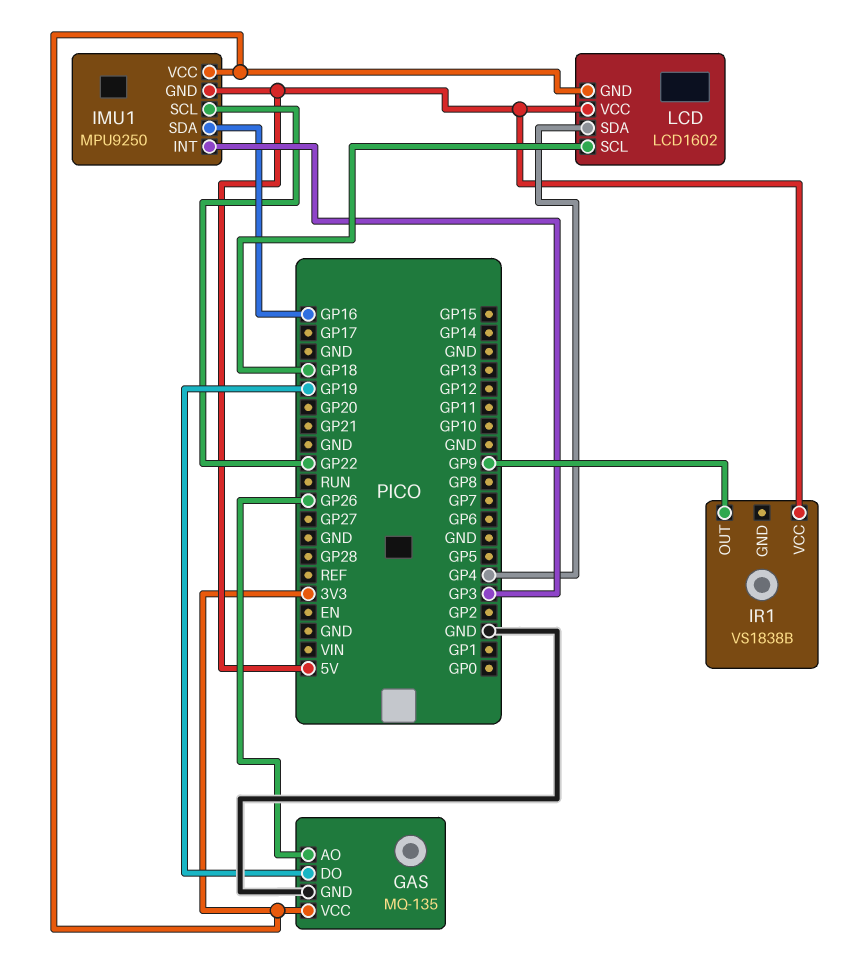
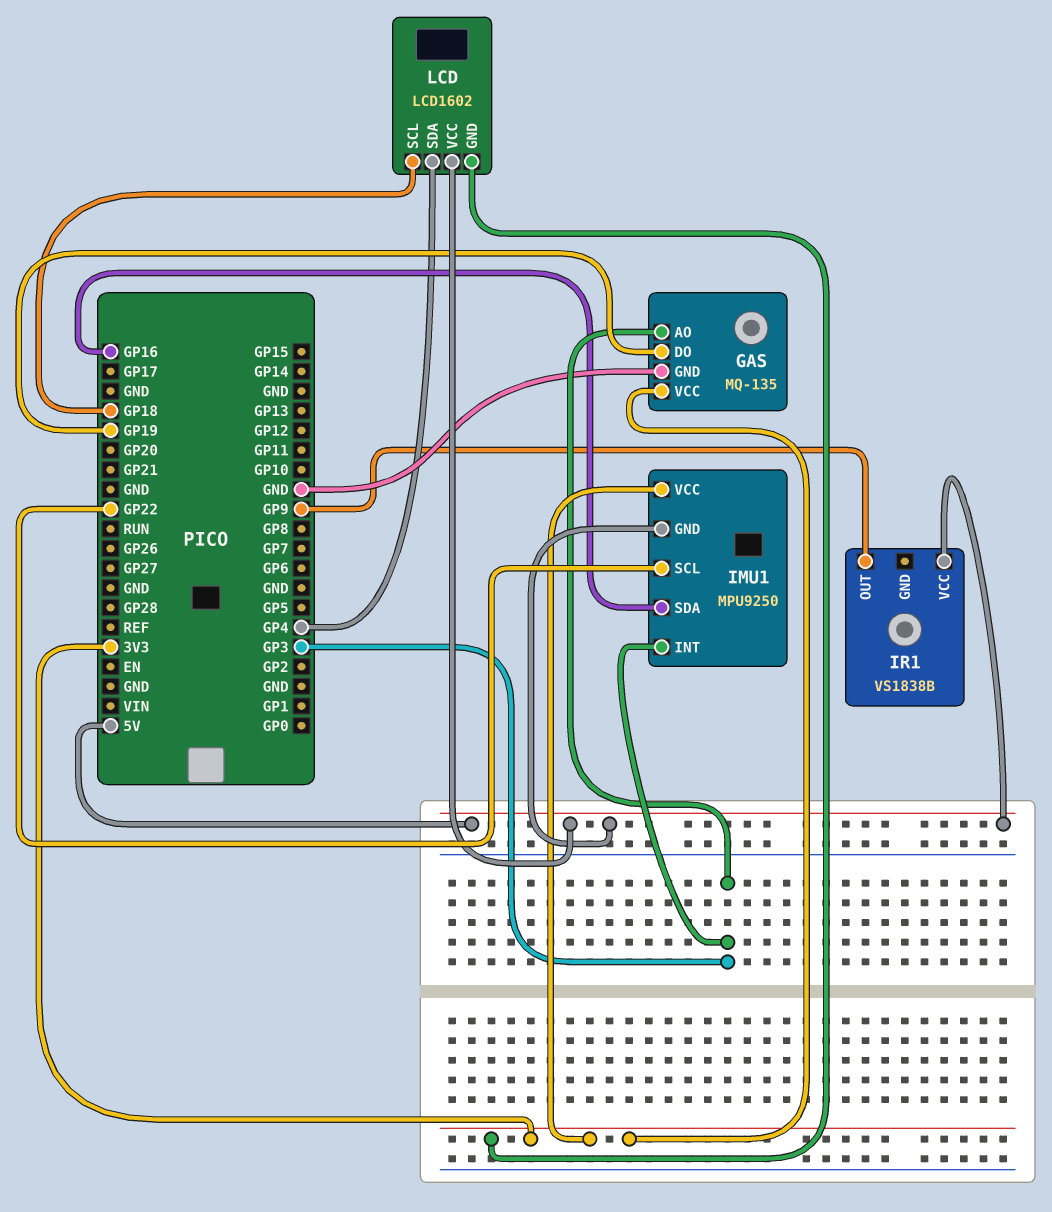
GAS pin AO: GP26 -> GP3

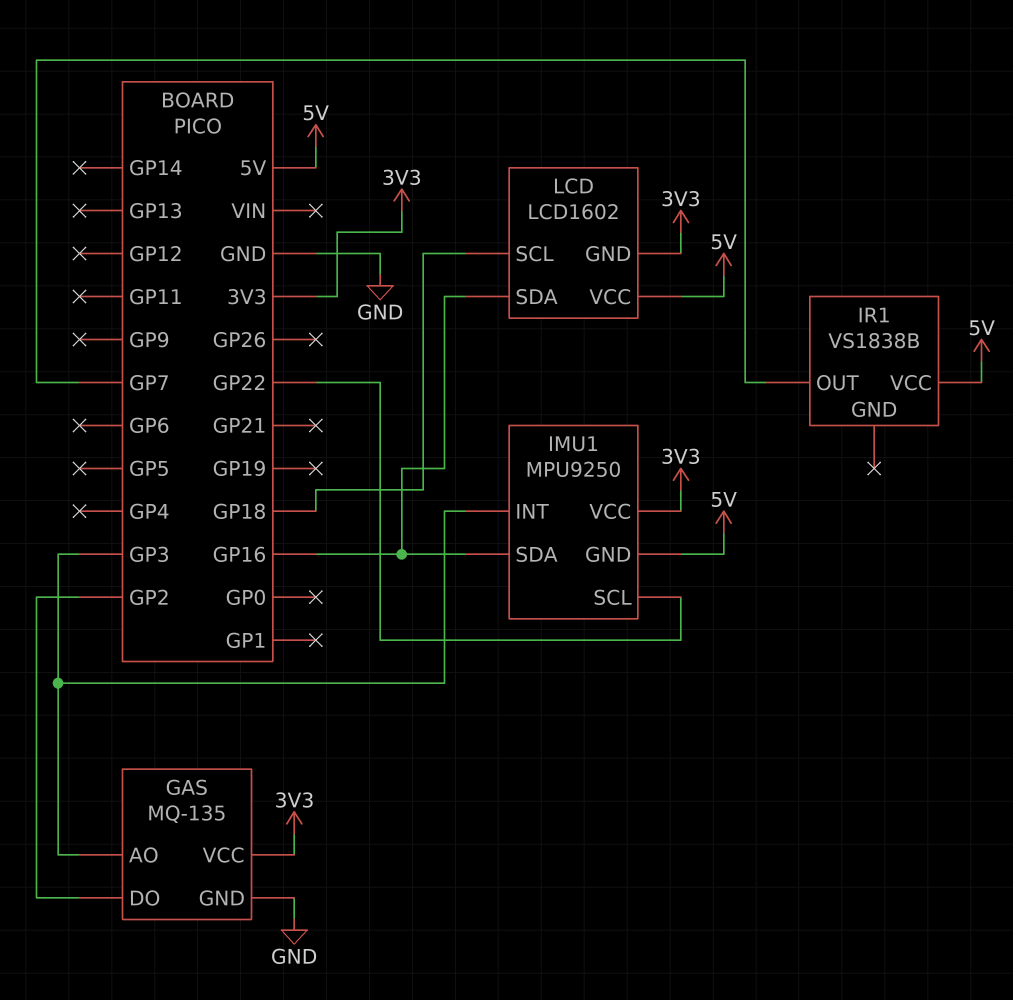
GAS pin DO: GP19 -> GP2
IR1 pin OUT: GP9 -> GP7
LCD pin SDA: GP4 -> GP16

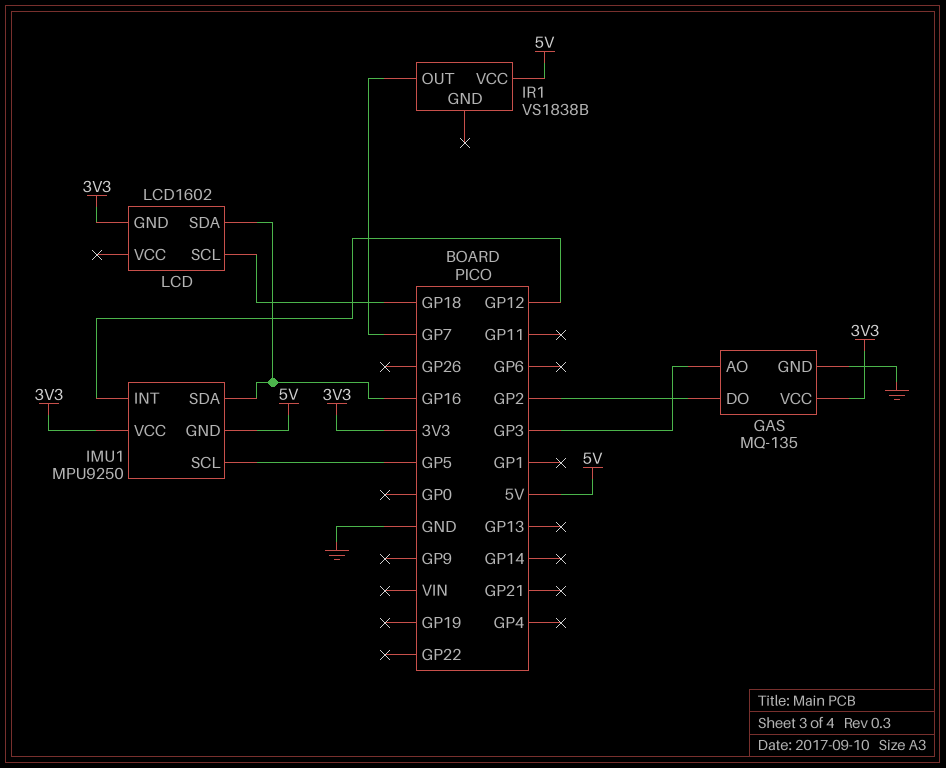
IMU1 pin INT: GP3 -> GP12
IMU1 pin SCL: GP22 -> GP5
LCD pin VCC: 5V -> none

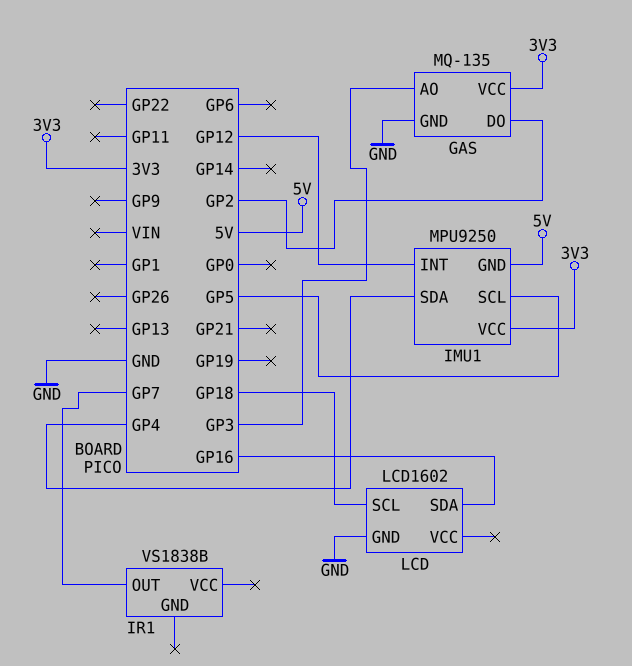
IMU1 pin SDA: GP16 -> GP4
IR1 pin VCC: 5V -> none
LCD pin GND: 3V3 -> GND

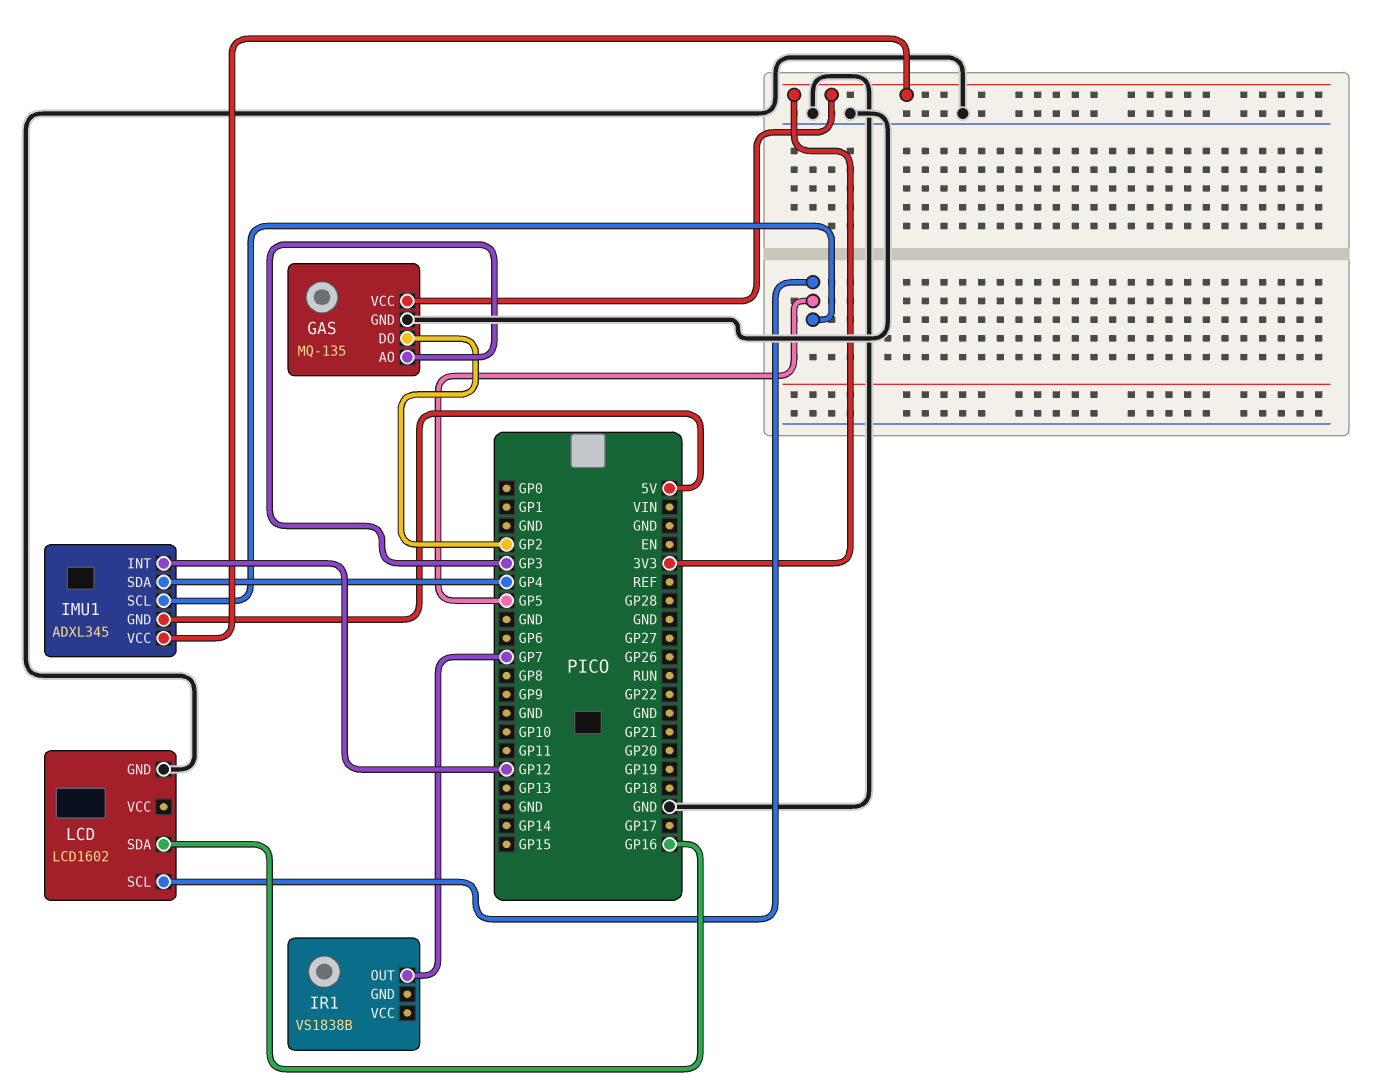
IMU1: MPU9250 -> ADXL345
LCD pin SCL: GP18 -> GP5

